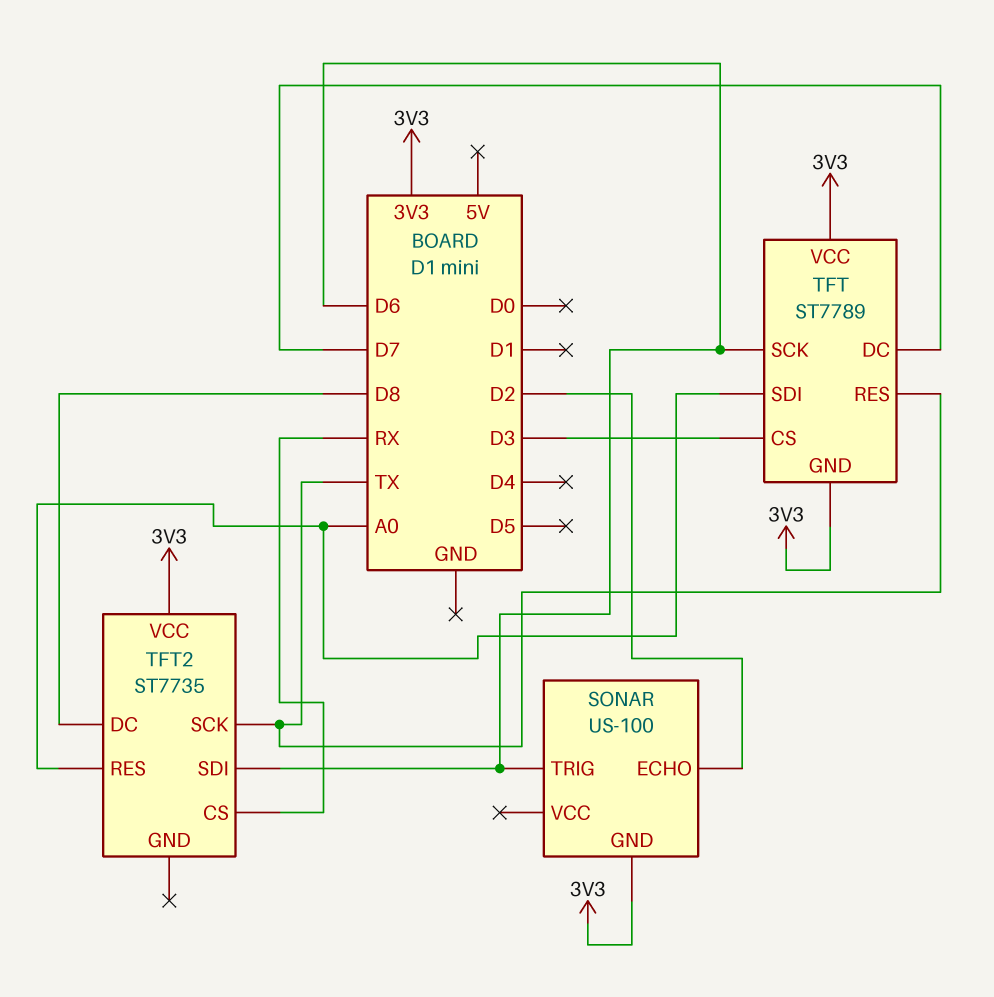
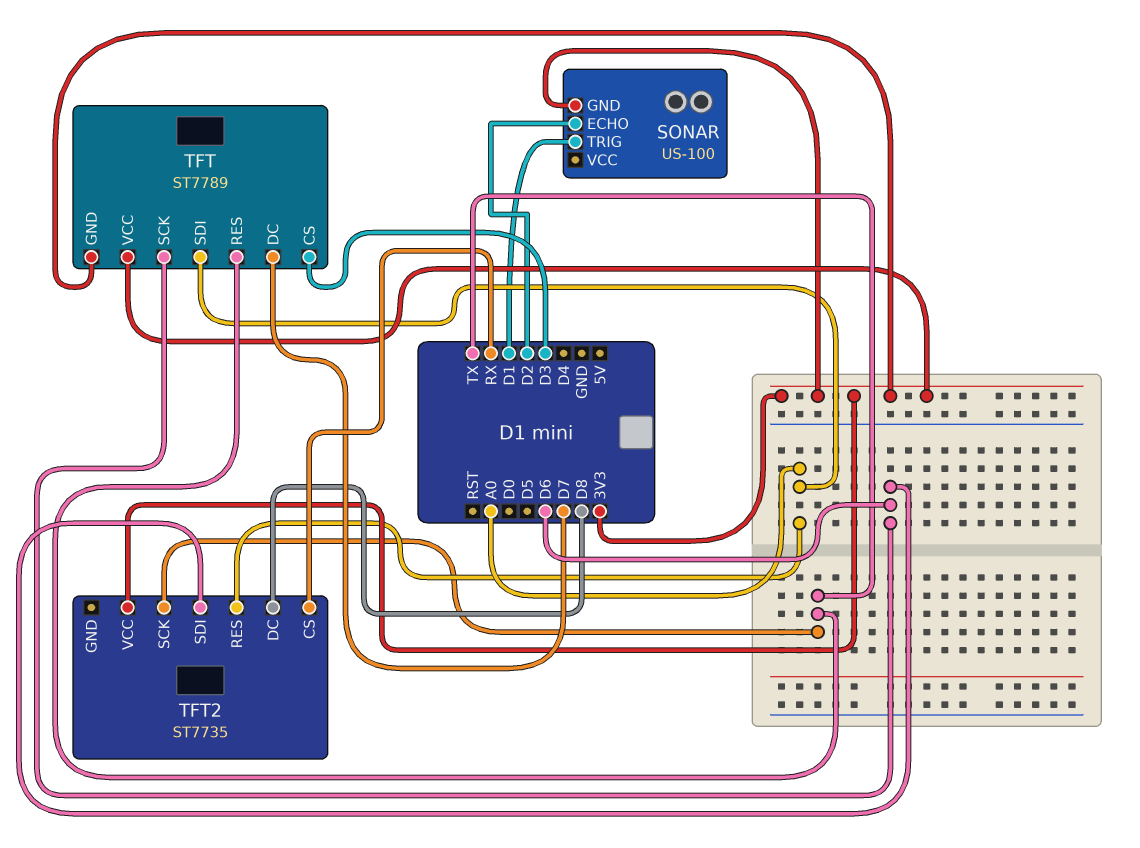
SONAR pin TRIG: D6 -> D1

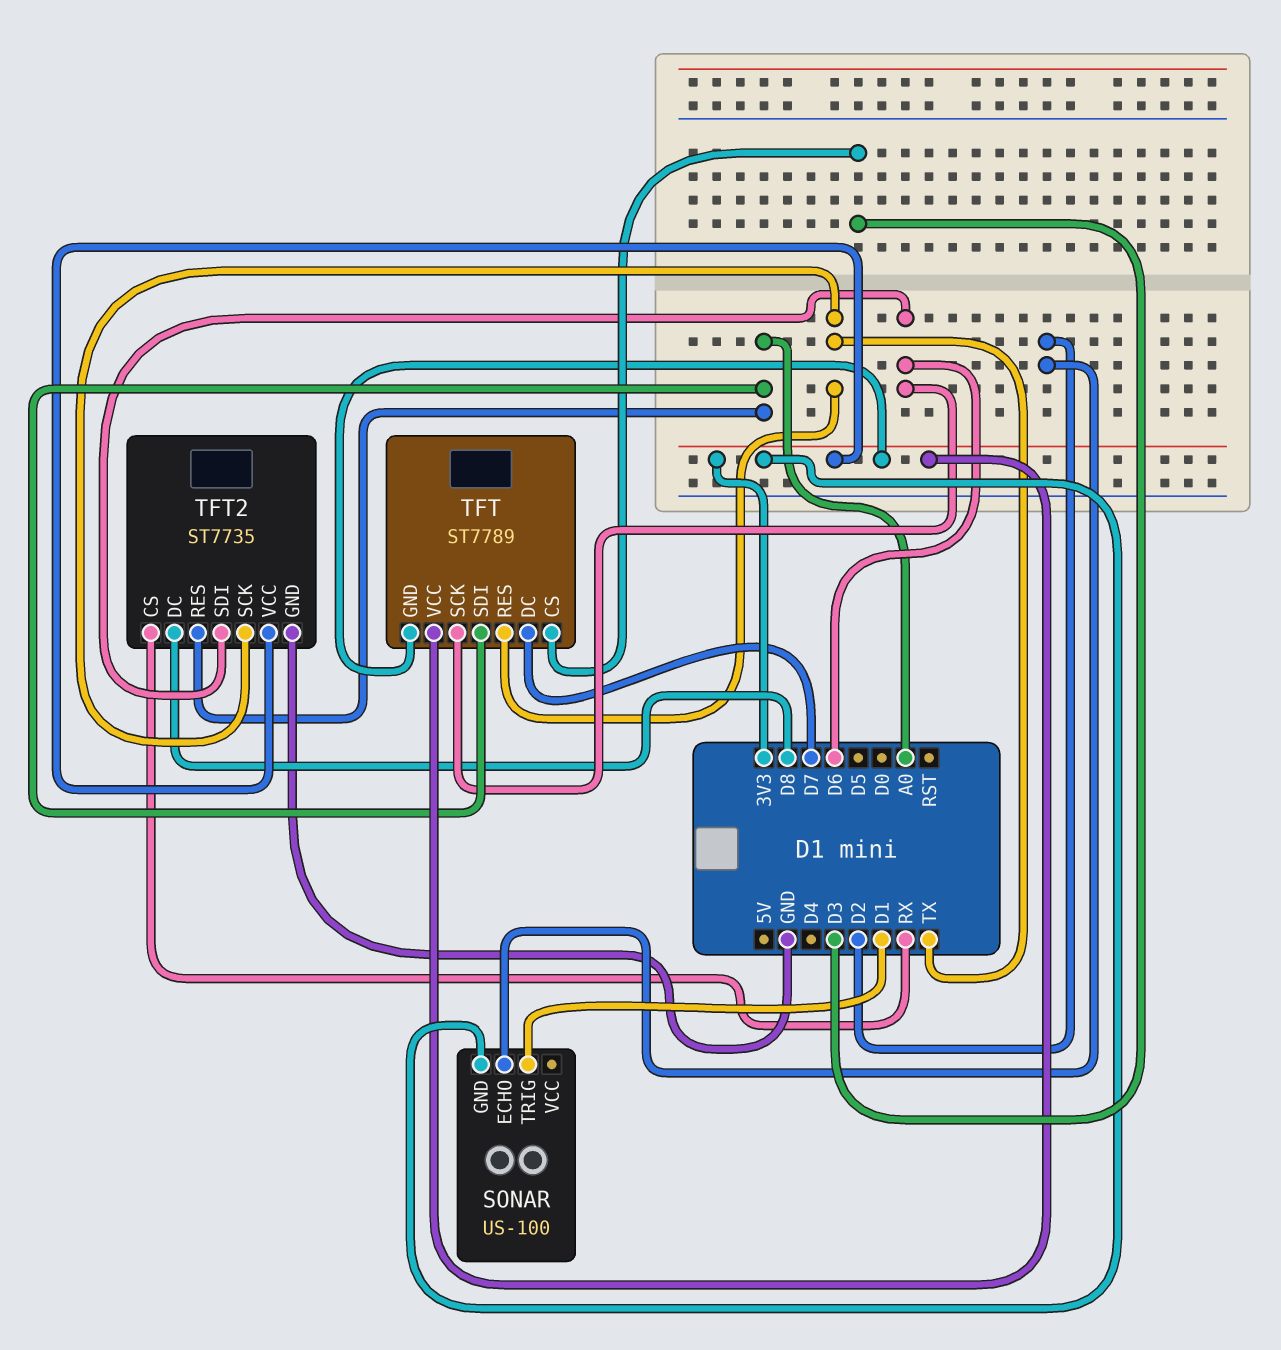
TFT2 pin GND: none -> GND

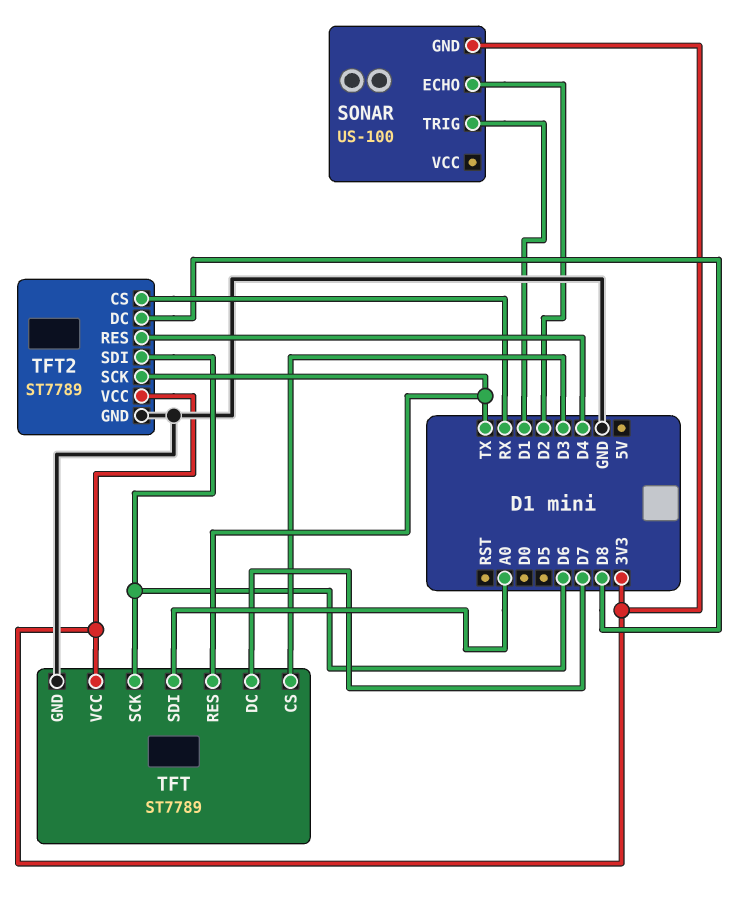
TFT pin GND: 3V3 -> GND
TFT2: ST7735 -> ST7789
TFT2 pin RES: A0 -> D4

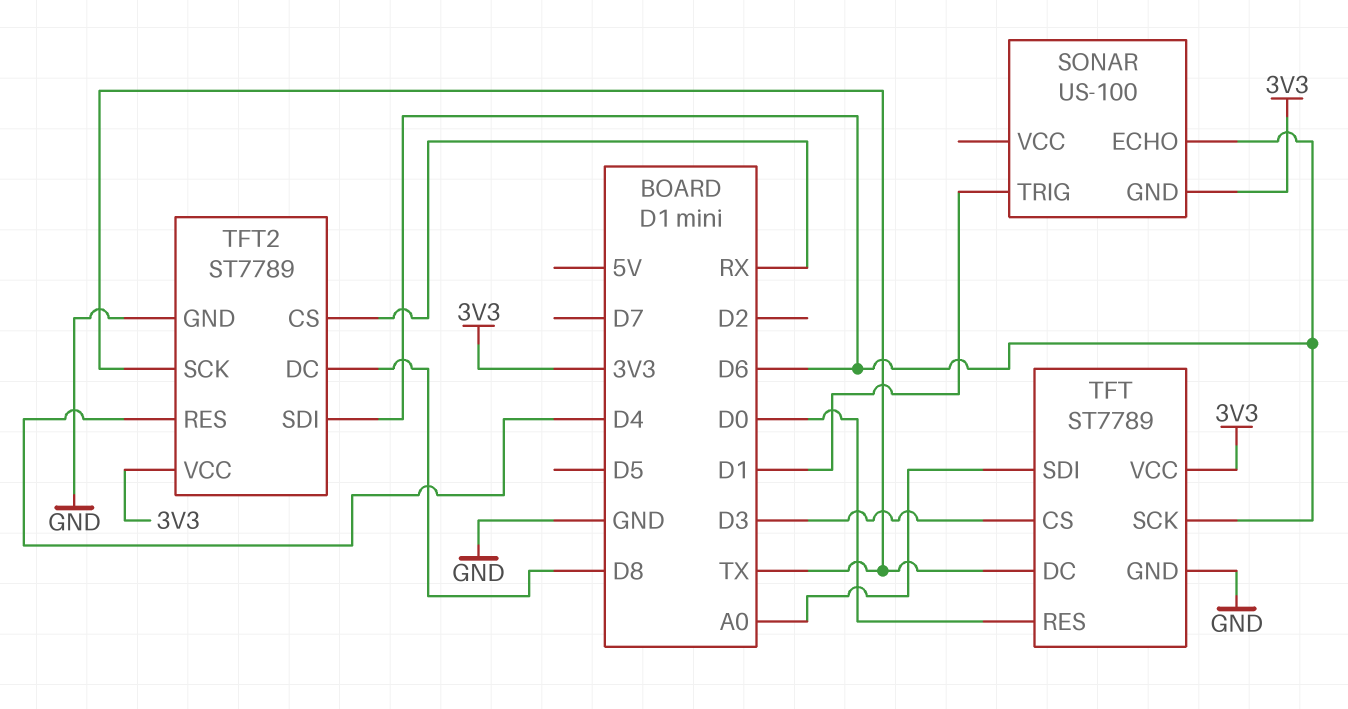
SONAR pin ECHO: D2 -> D6
TFT pin DC: D7 -> TX
TFT pin RES: TX -> D0

